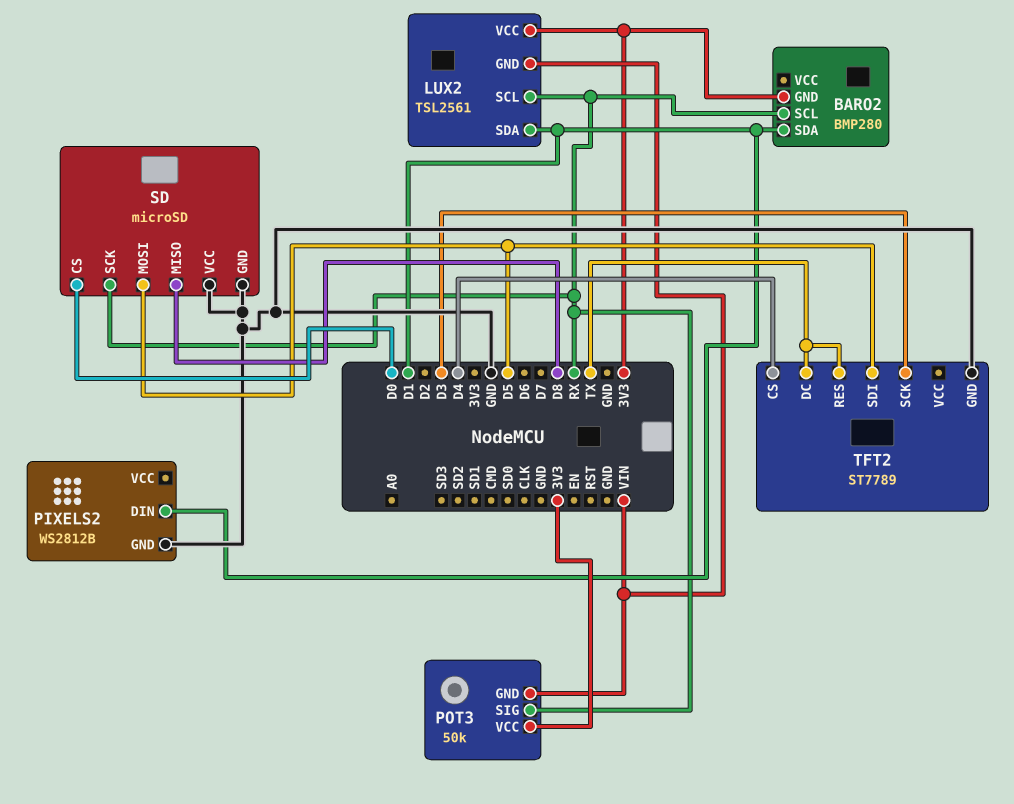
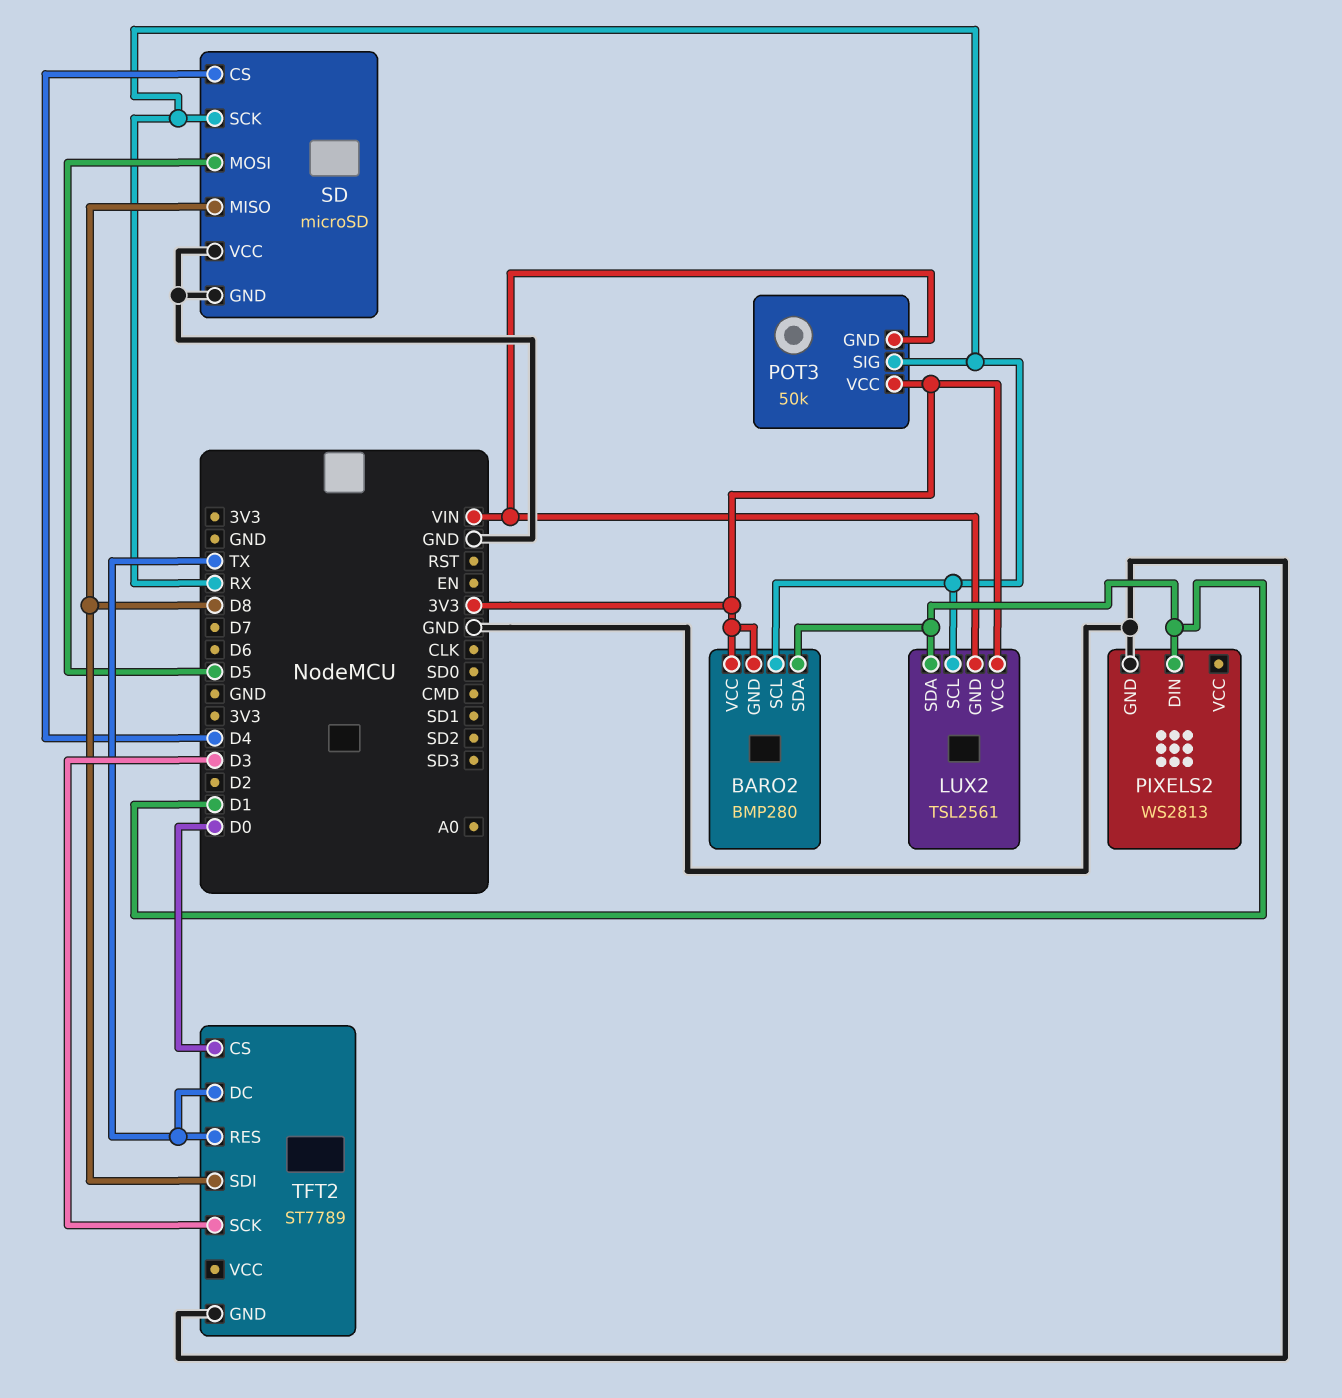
BARO2 pin VCC: none -> 3V3
PIXELS2: WS2812B -> WS2813
SD pin CS: D0 -> D4
TFT2 pin CS: D4 -> D0
TFT2 pin SDI: D5 -> D8

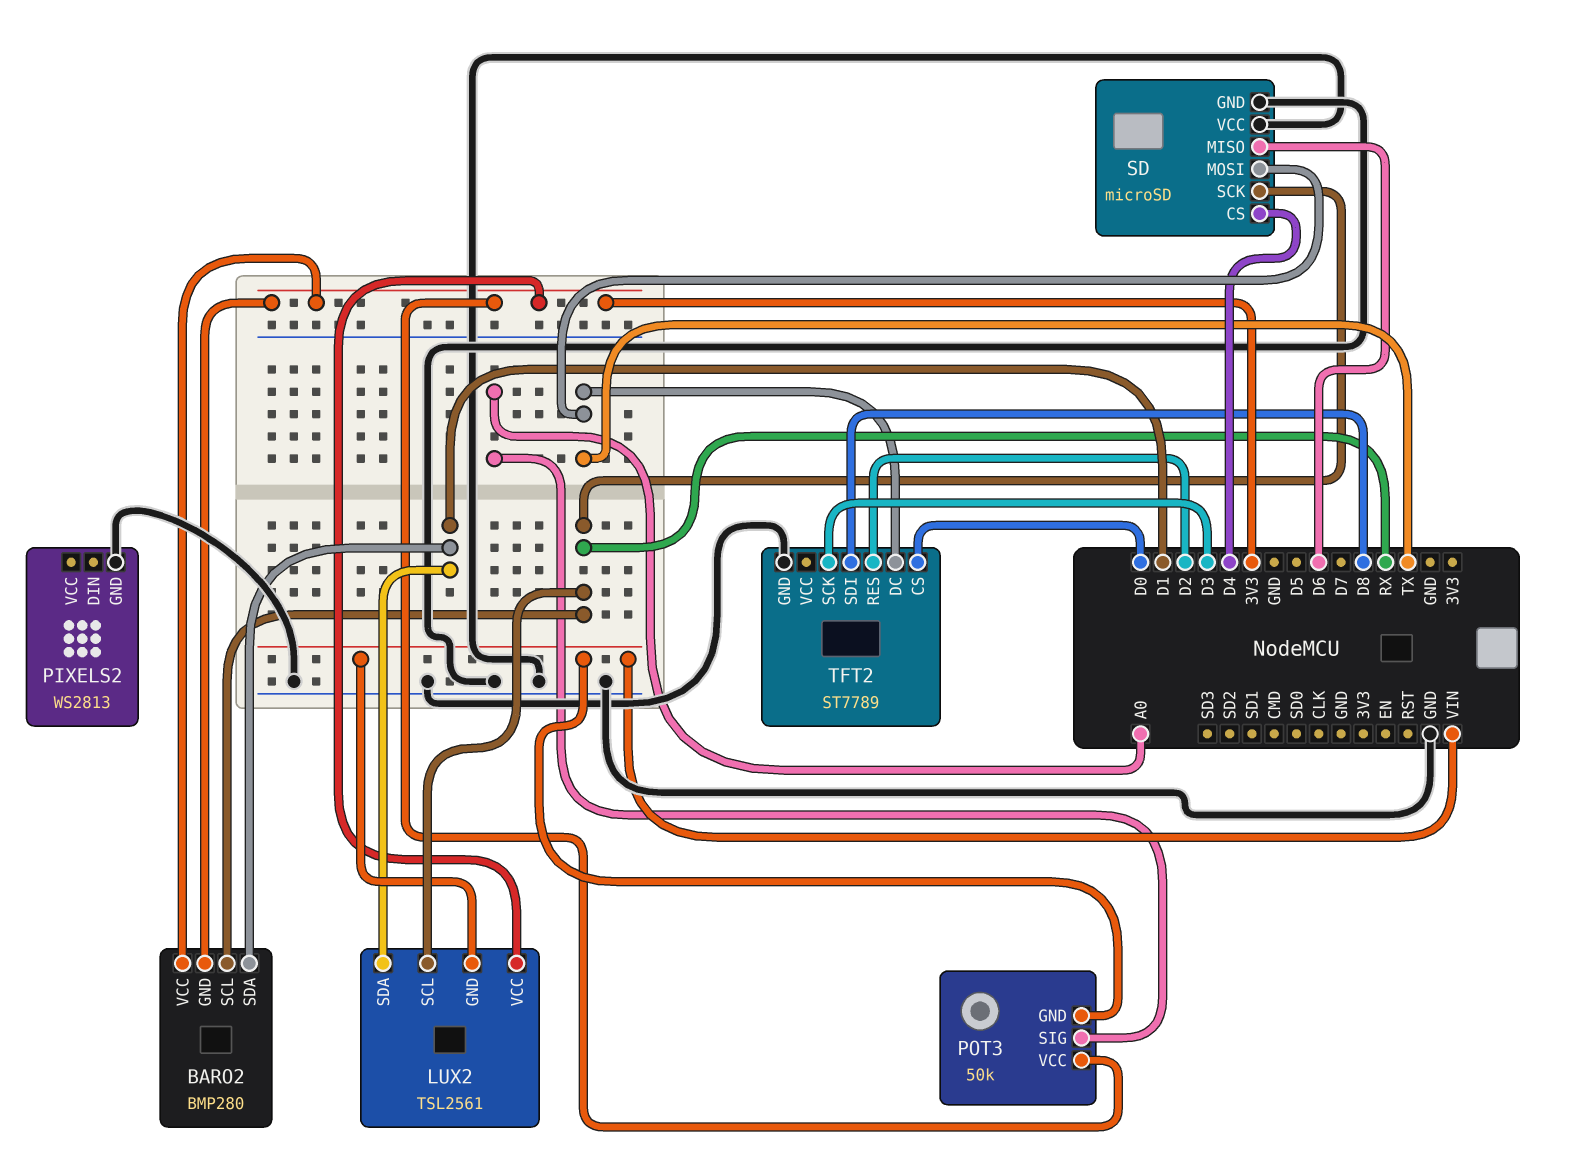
PIXELS2 pin DIN: D1 -> none
POT3 pin SIG: RX -> A0
SD pin MISO: D8 -> D6
SD pin MOSI: D5 -> TX
TFT2 pin RES: TX -> D2

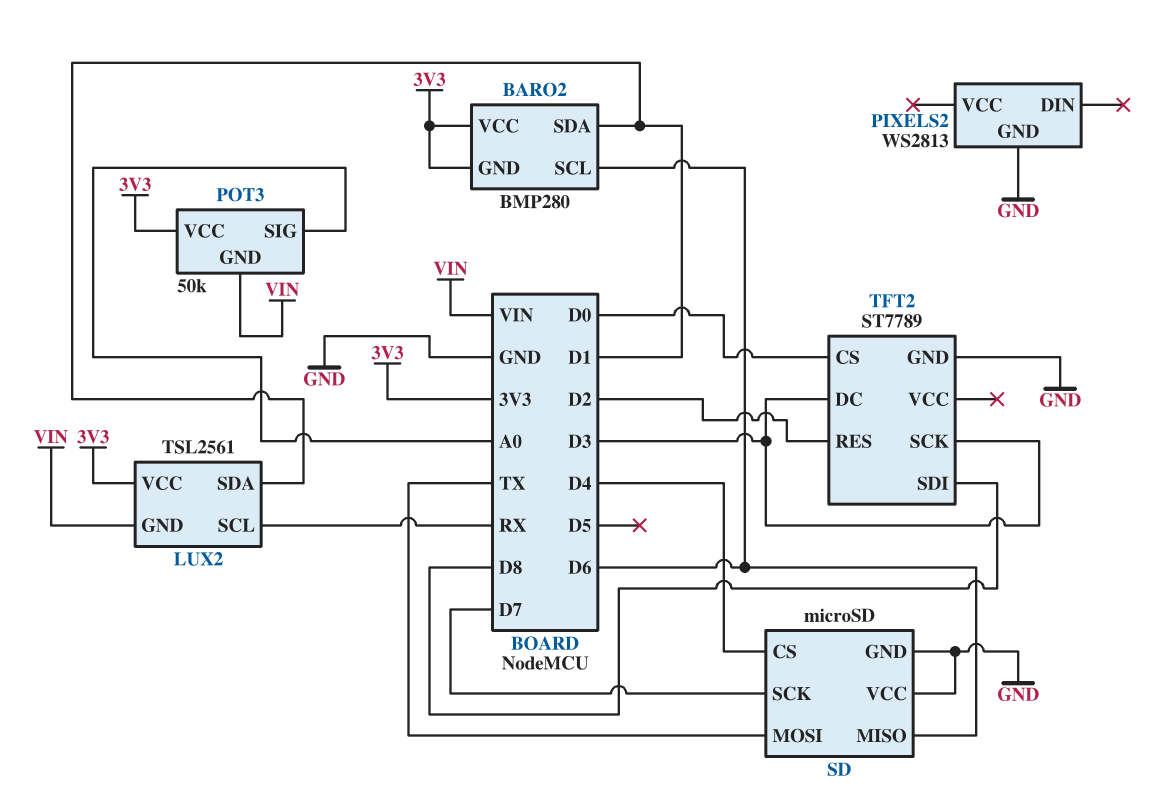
BARO2 pin SCL: RX -> D6
SD pin SCK: RX -> D7
TFT2 pin DC: TX -> D3

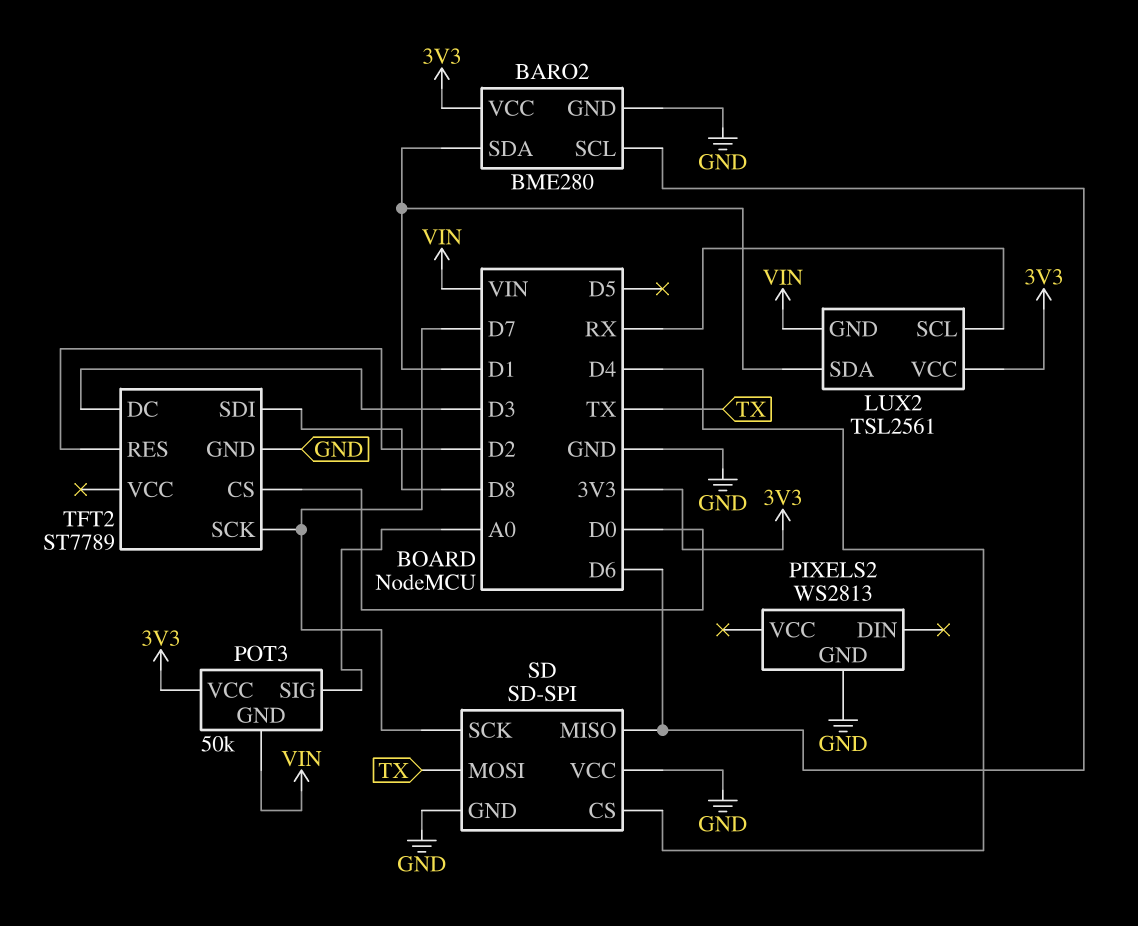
BARO2: BMP280 -> BME280
BARO2 pin GND: 3V3 -> GND
SD: microSD -> SD-SPI
TFT2 pin SCK: D3 -> D7

